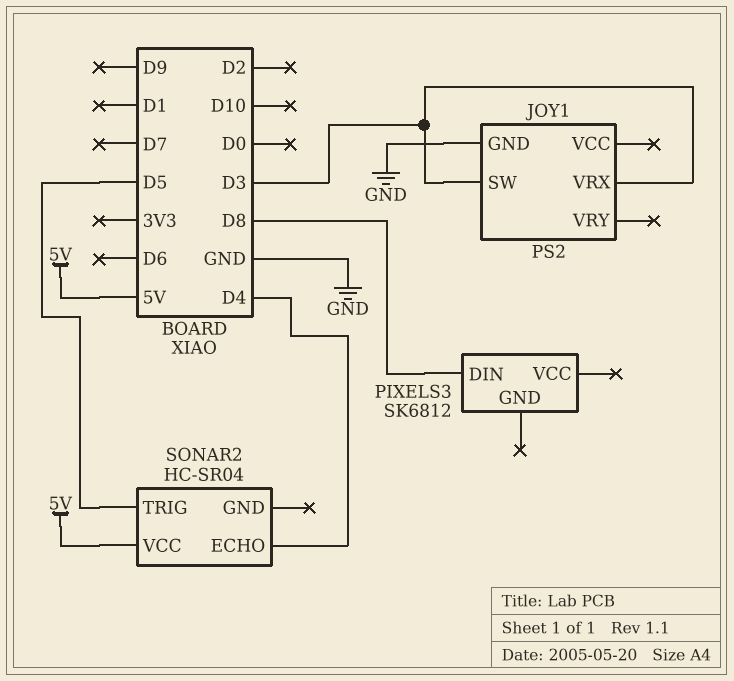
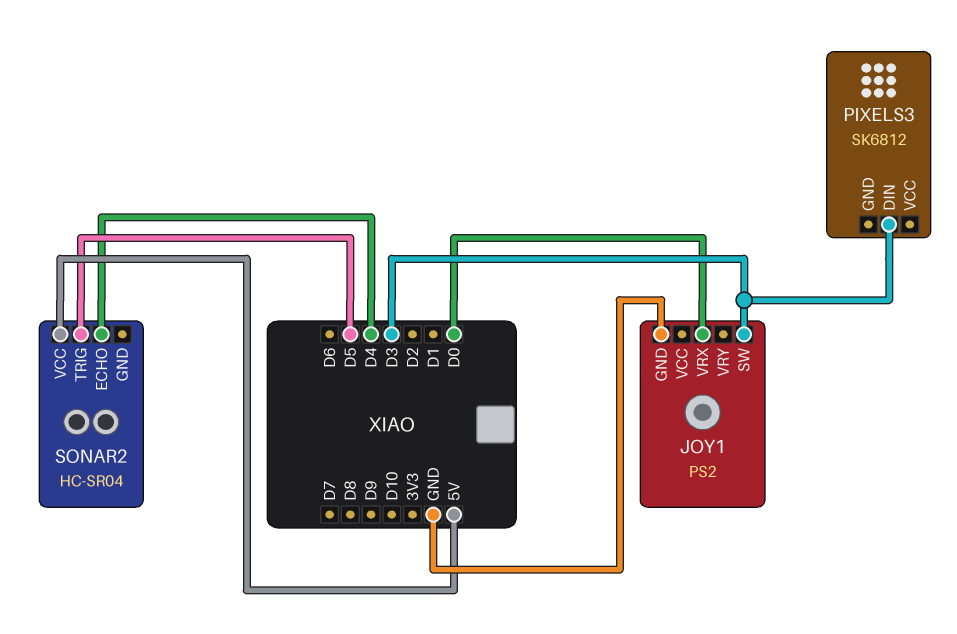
JOY1 pin VRX: D3 -> D0
PIXELS3 pin DIN: D8 -> D3

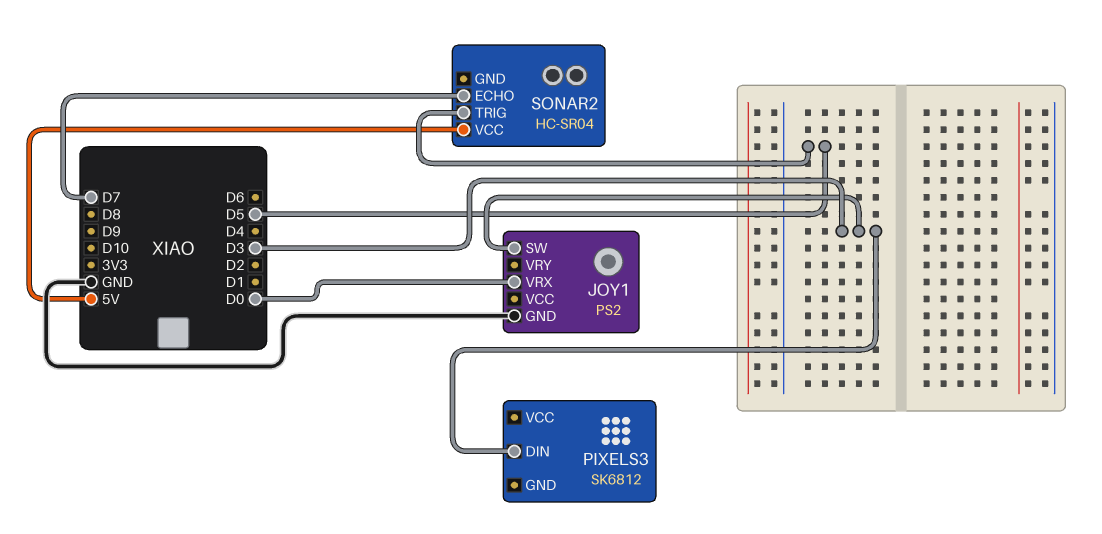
SONAR2 pin ECHO: D4 -> D7

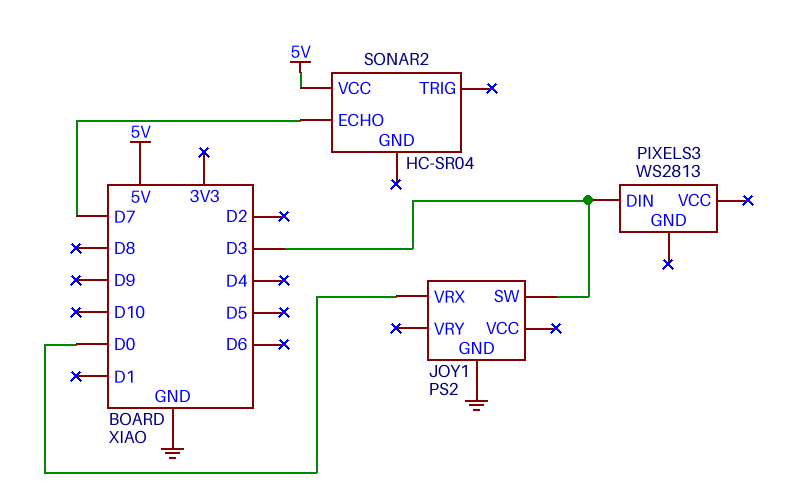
PIXELS3: SK6812 -> WS2813
SONAR2 pin TRIG: D5 -> none

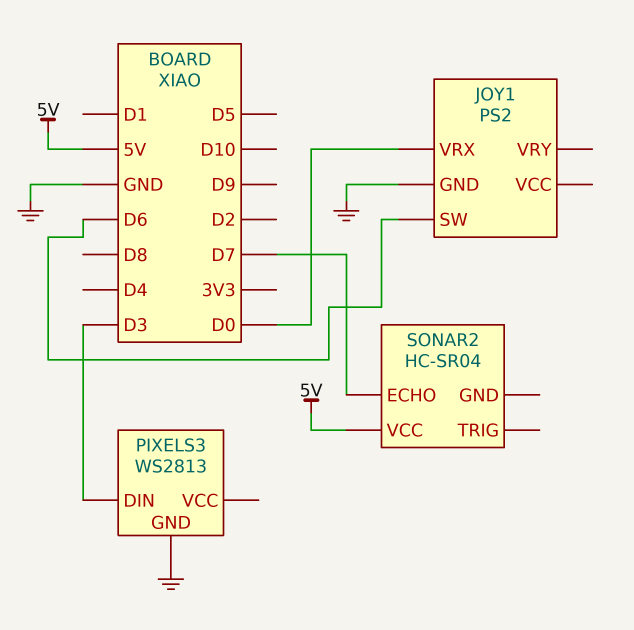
JOY1 pin SW: D3 -> D6
PIXELS3 pin GND: none -> GND

